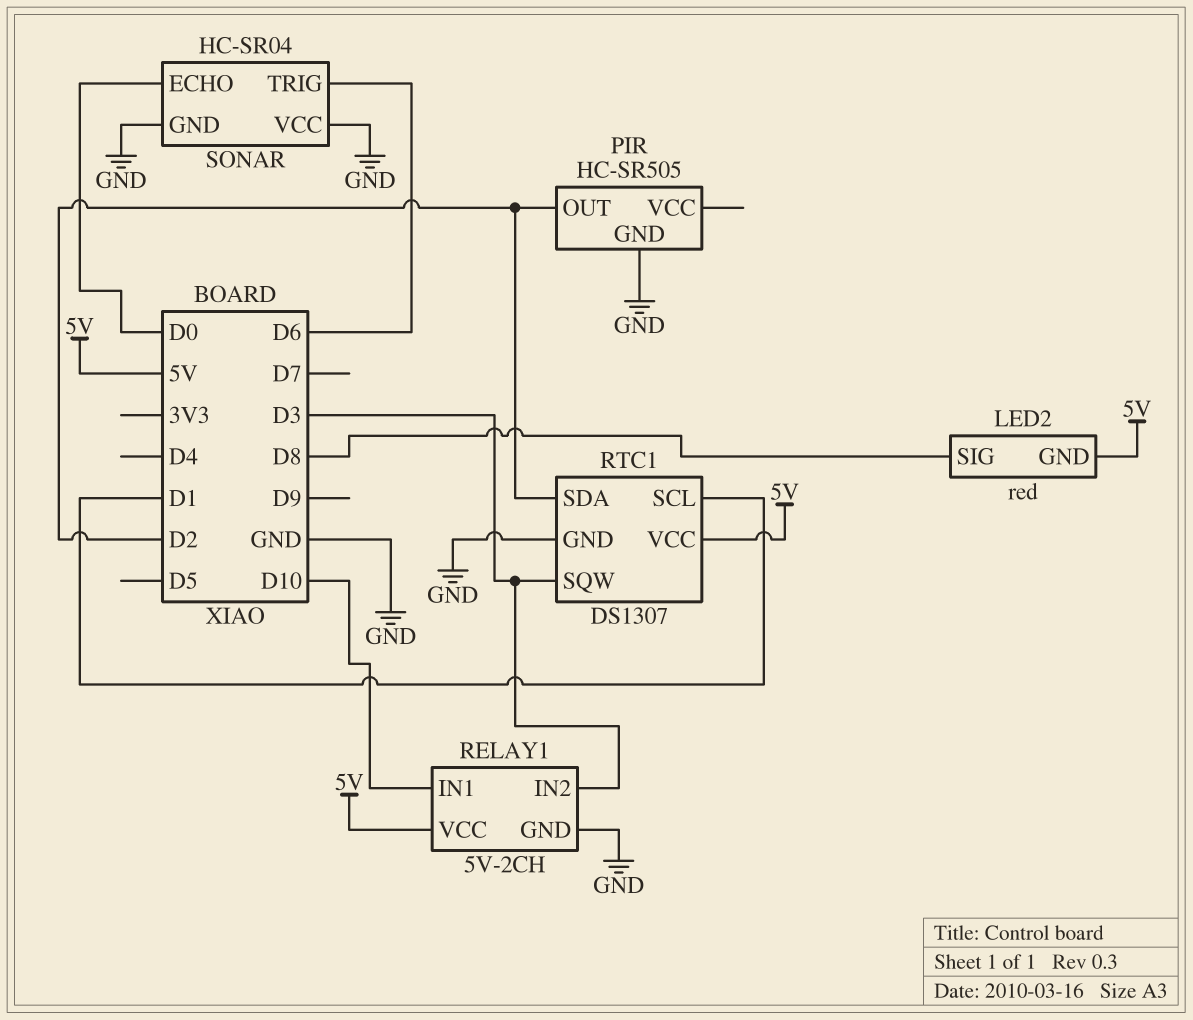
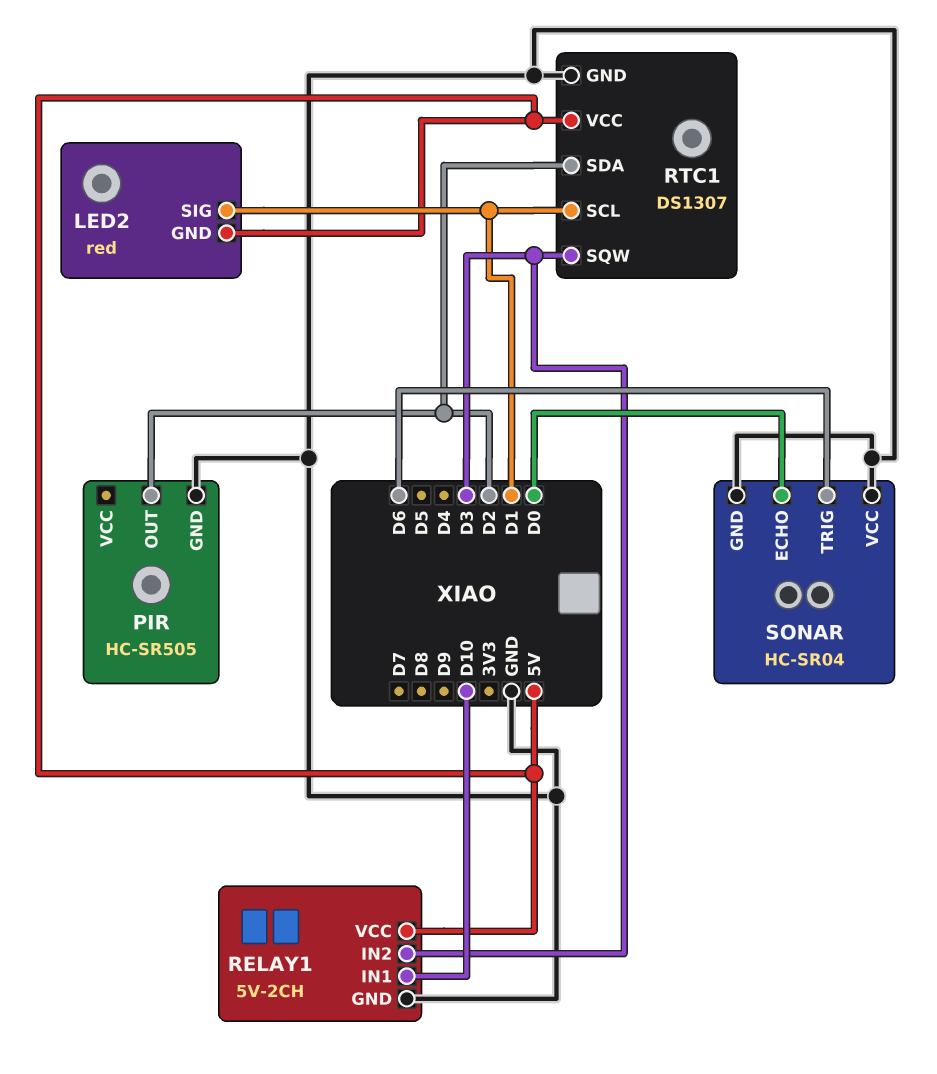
LED2 pin SIG: D8 -> D1

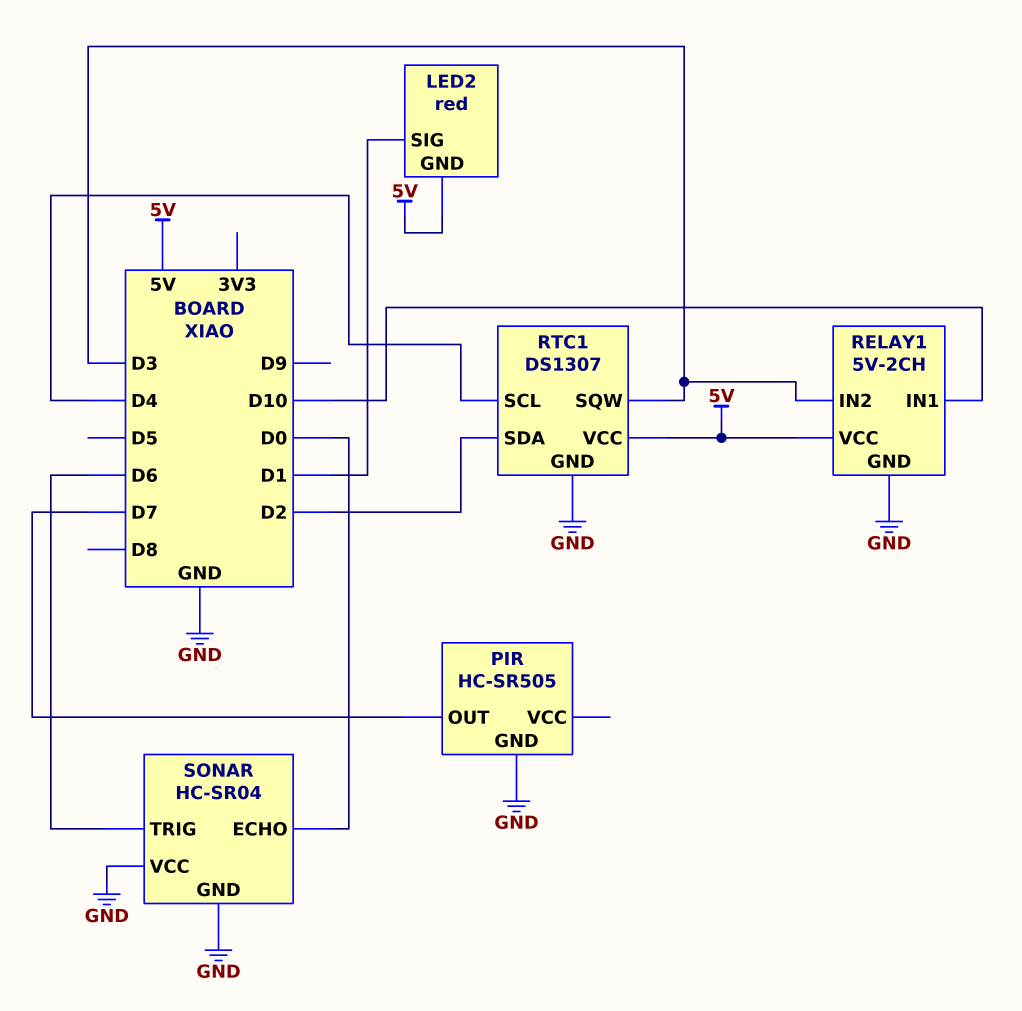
PIR pin OUT: D2 -> D7
RTC1 pin SCL: D1 -> D4

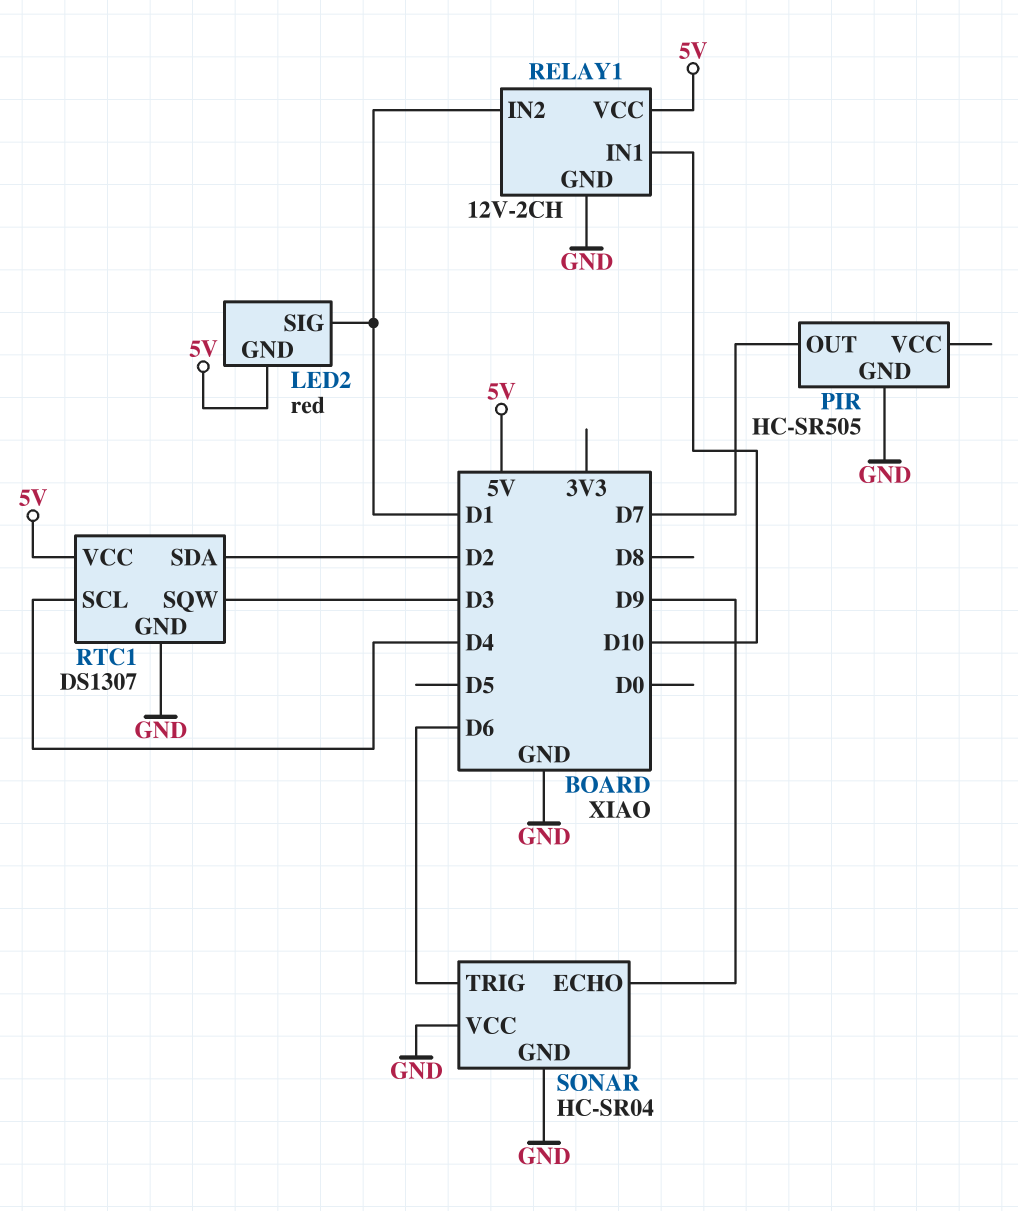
RELAY1: 5V-2CH -> 12V-2CH
RELAY1 pin IN2: D3 -> D1
SONAR pin ECHO: D0 -> D9

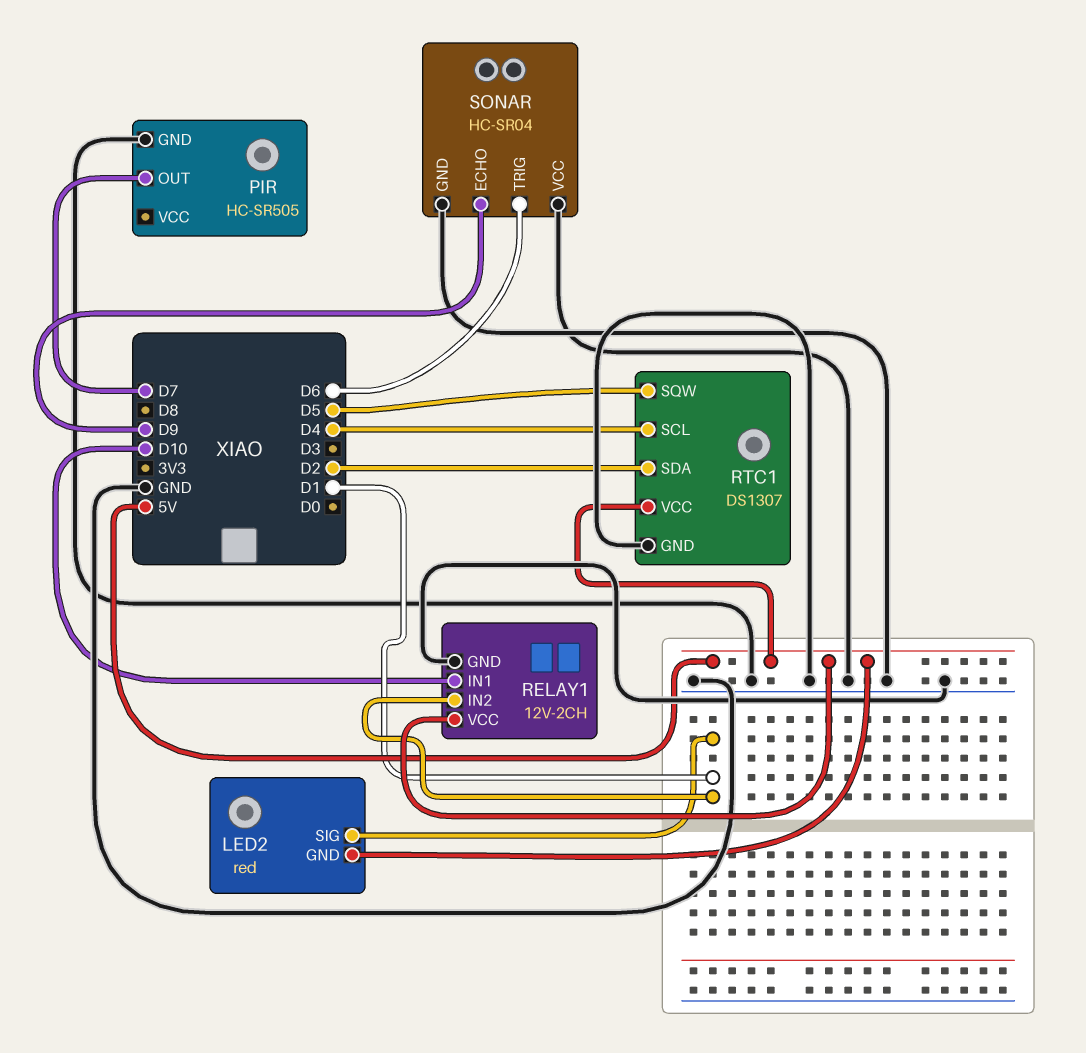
RTC1 pin SQW: D3 -> D5

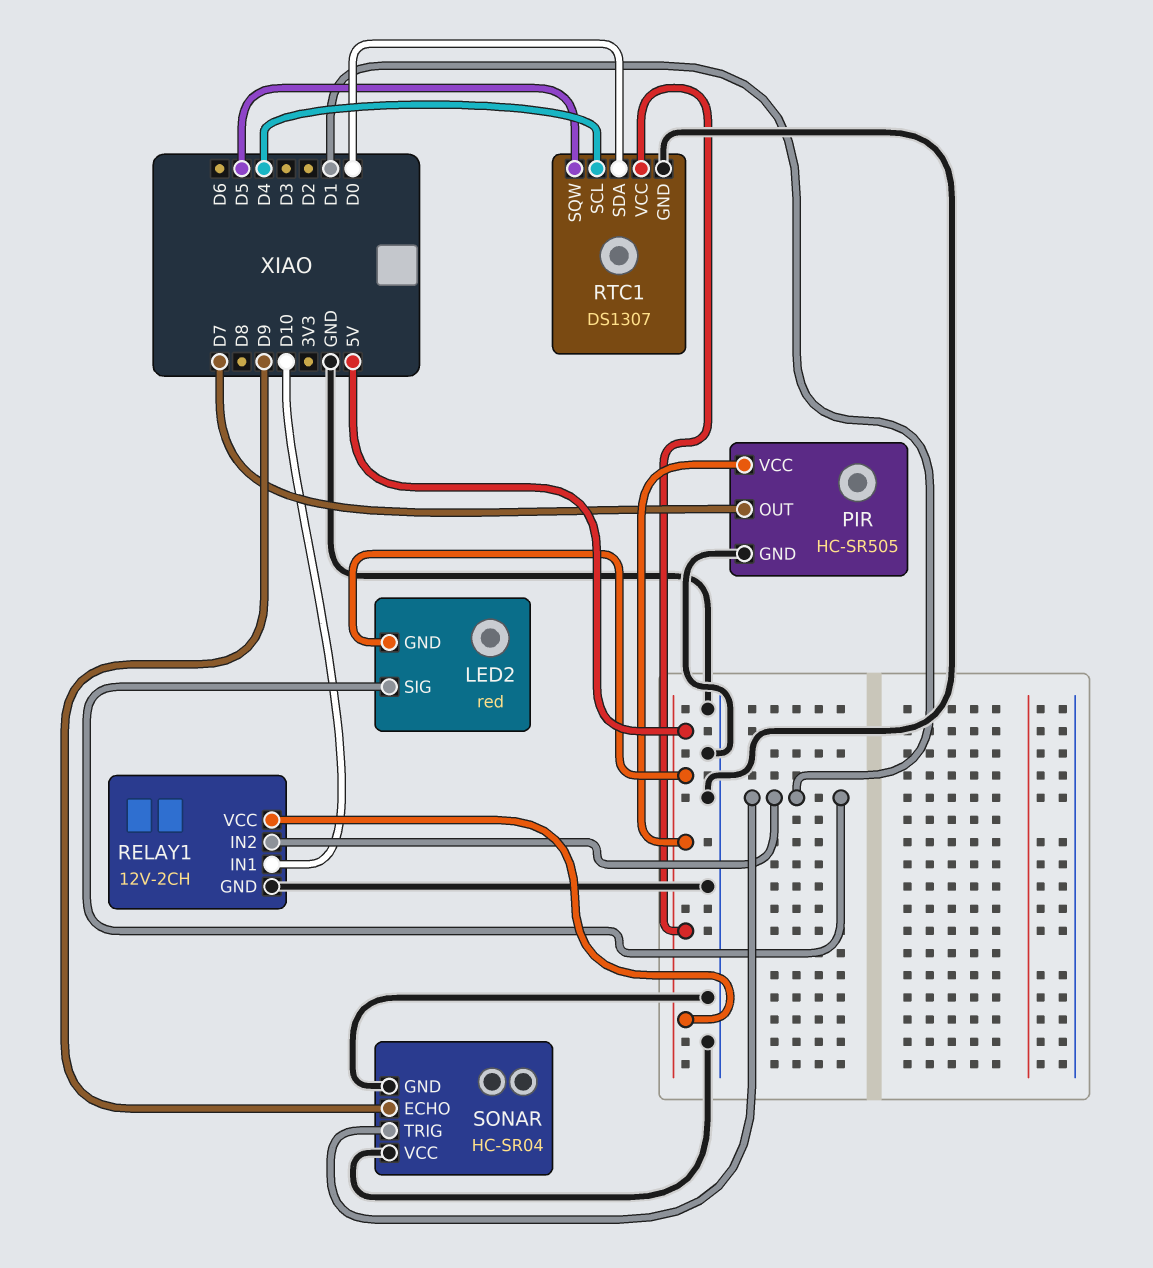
PIR pin VCC: none -> 5V
RTC1 pin SDA: D2 -> D0
SONAR pin TRIG: D6 -> D1

